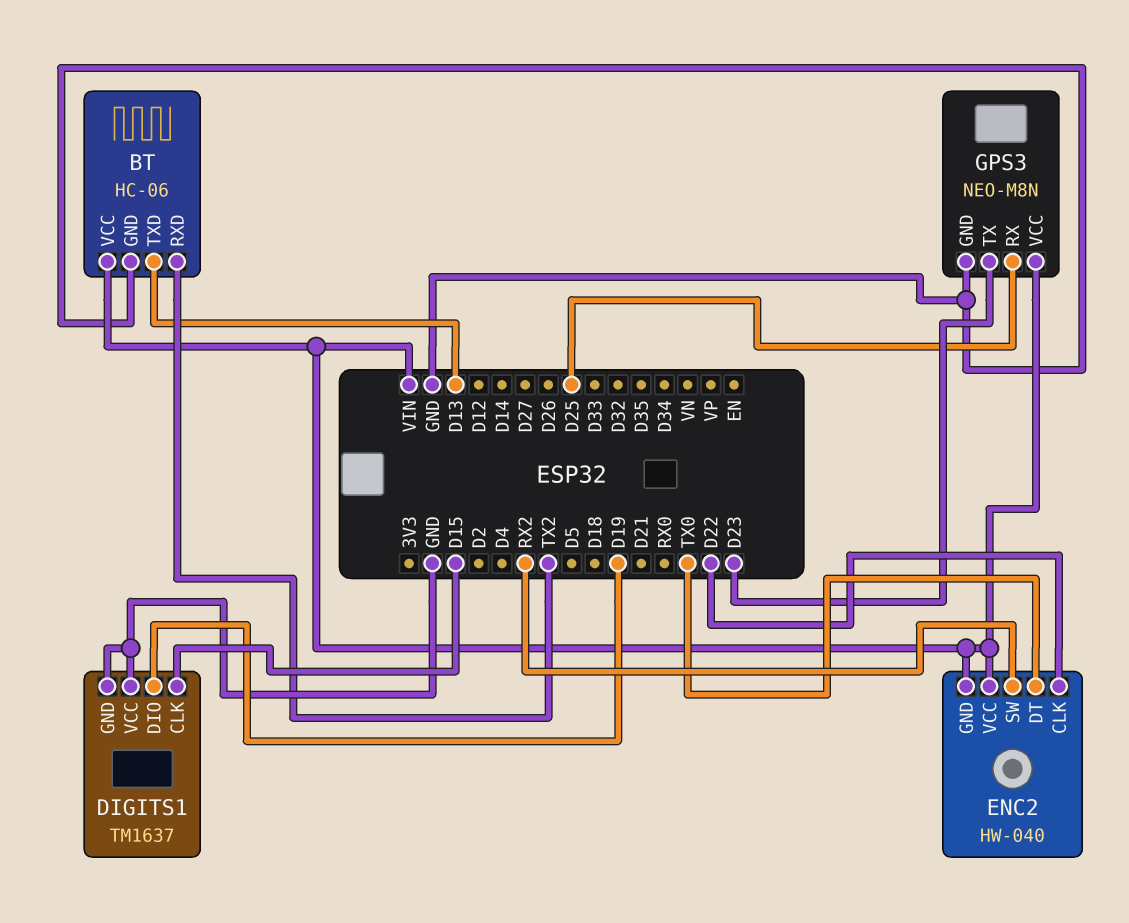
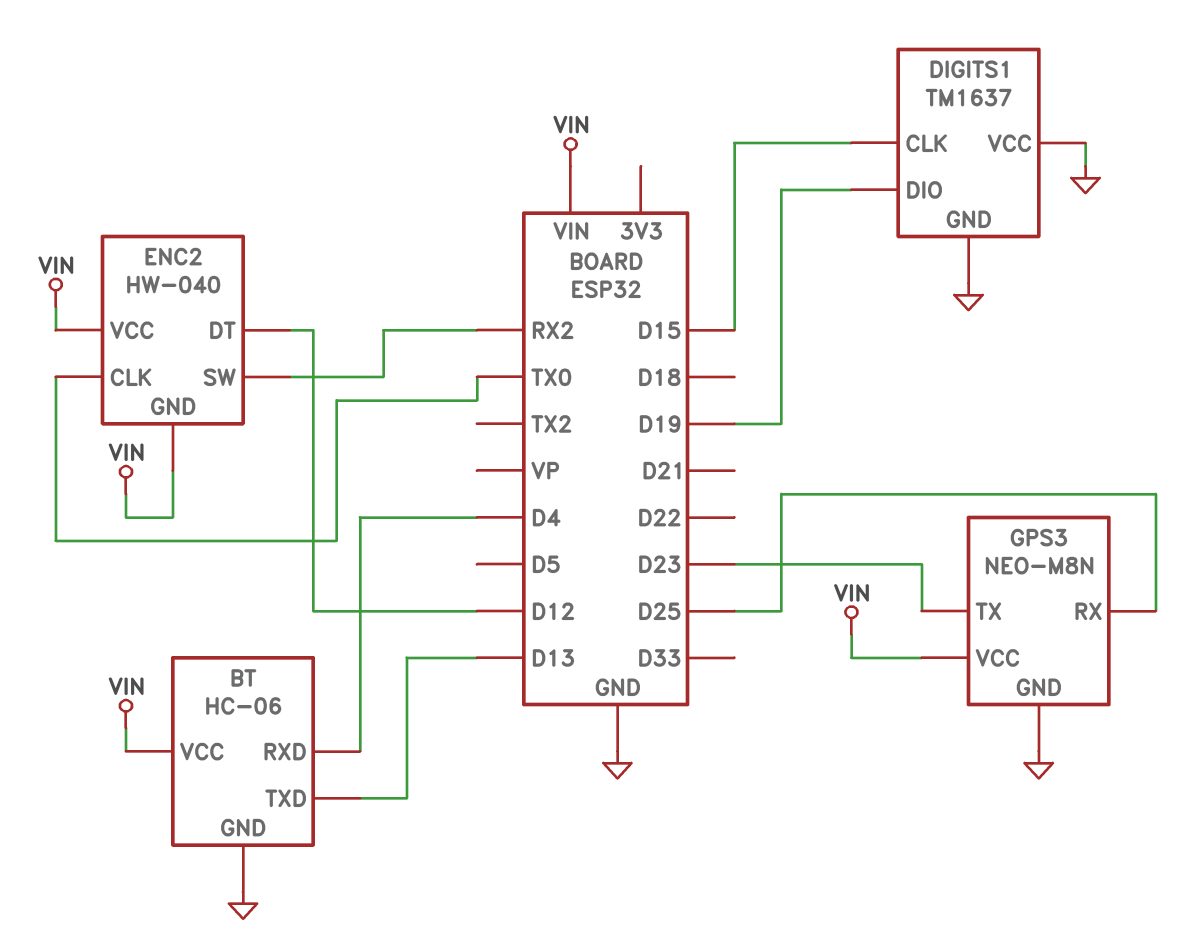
BT pin RXD: TX2 -> D4
ENC2 pin CLK: D22 -> TX0
ENC2 pin DT: TX0 -> D12

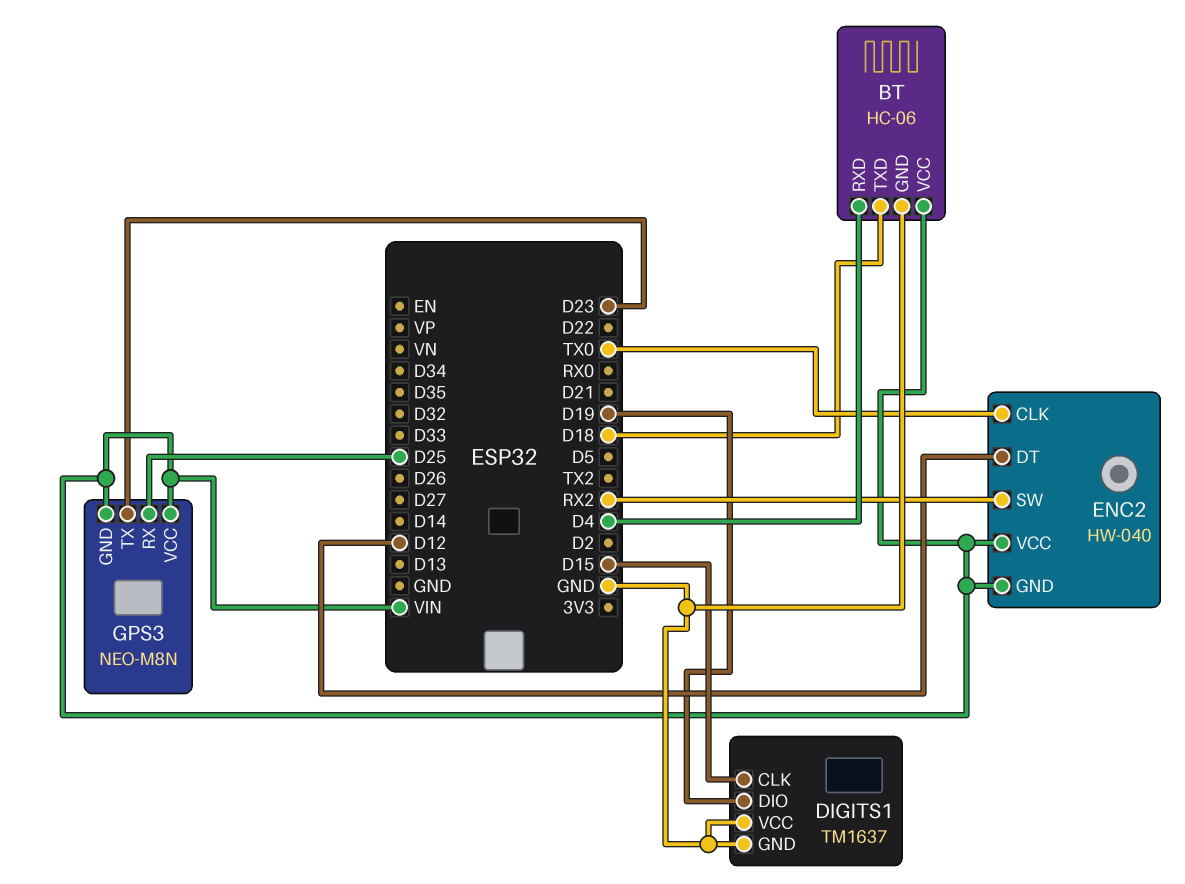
BT pin TXD: D13 -> D18
GPS3 pin GND: GND -> VIN

